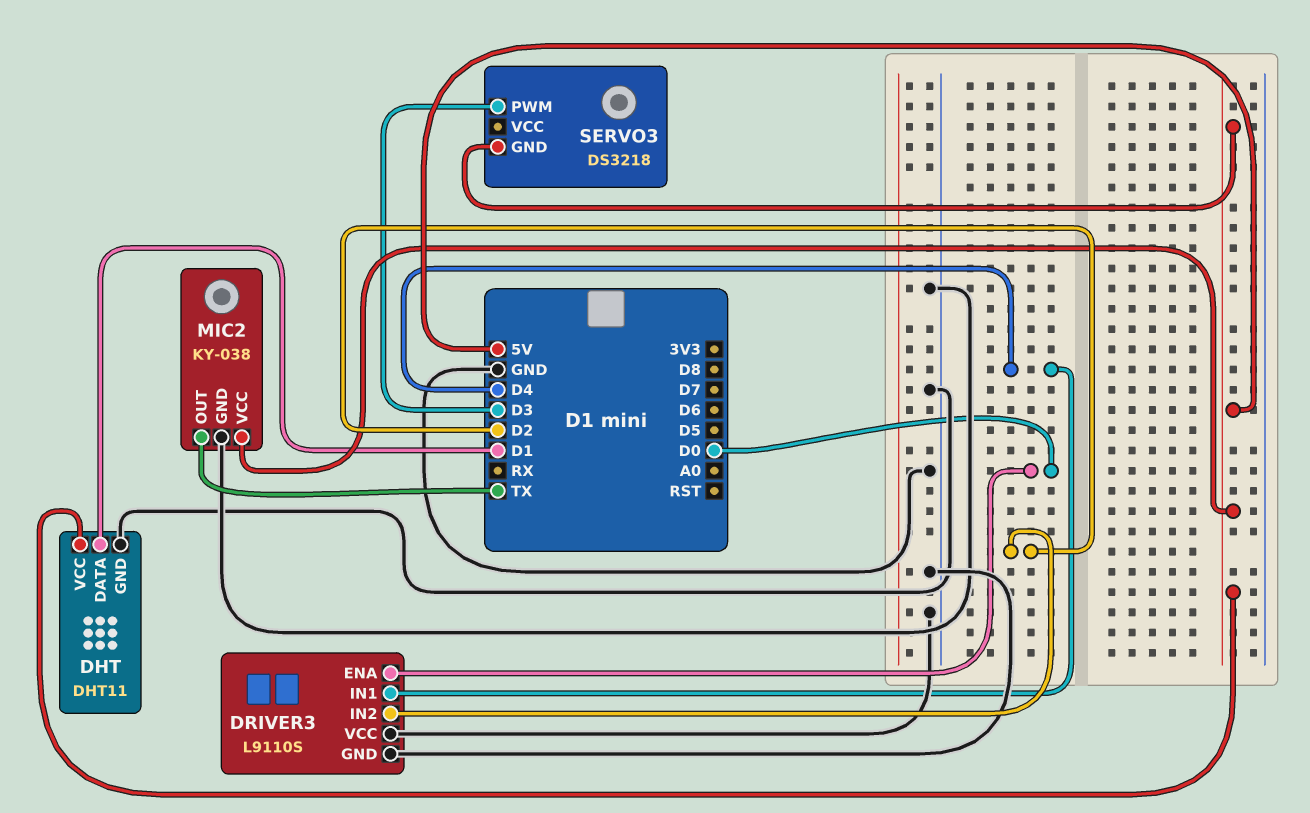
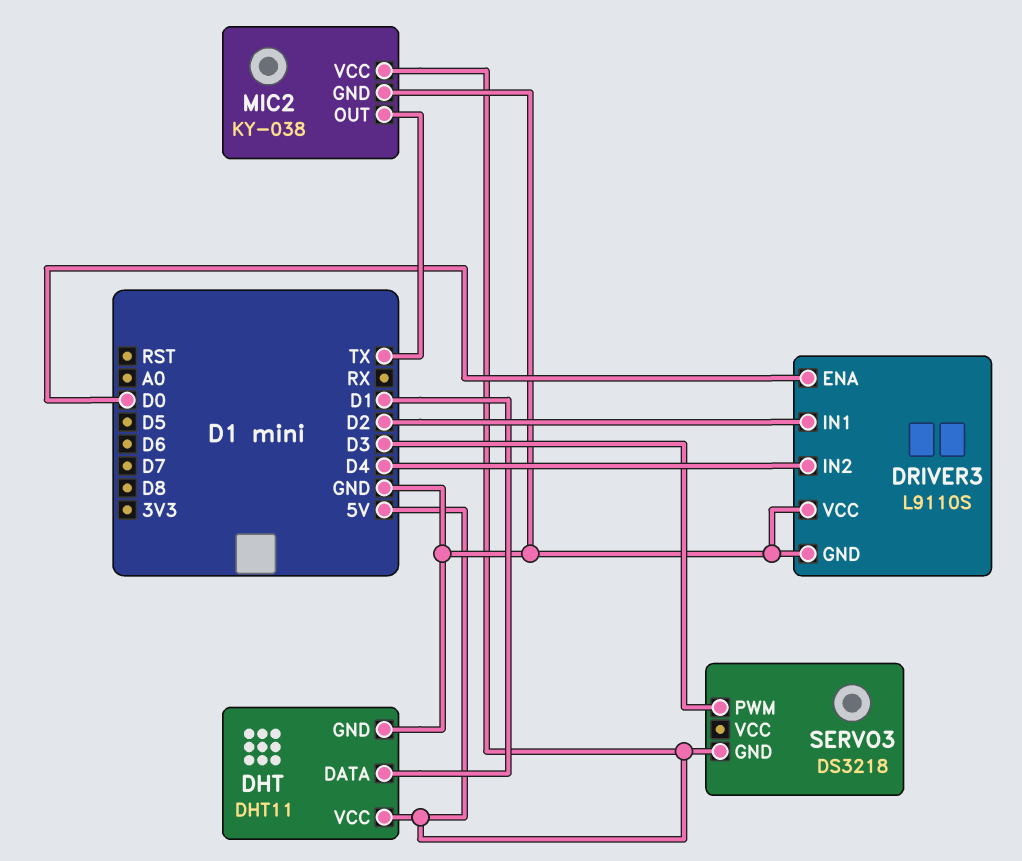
DRIVER3 pin IN1: D4 -> D2
DRIVER3 pin IN2: D2 -> D4

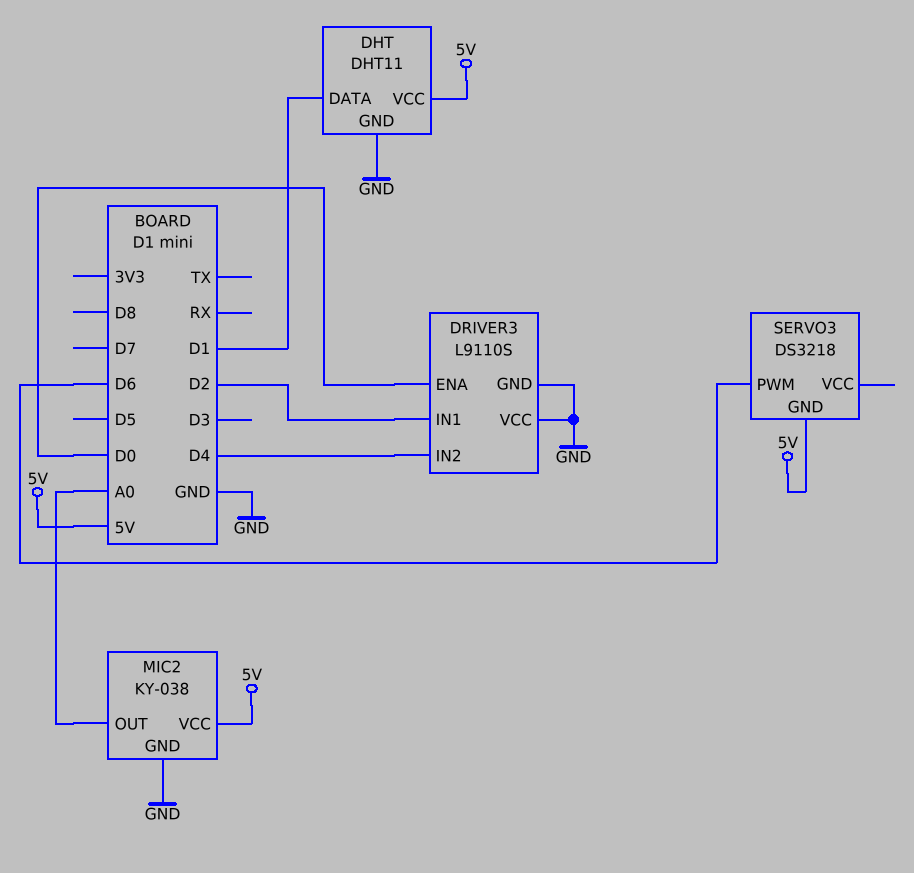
MIC2 pin OUT: TX -> A0
SERVO3 pin PWM: D3 -> D6

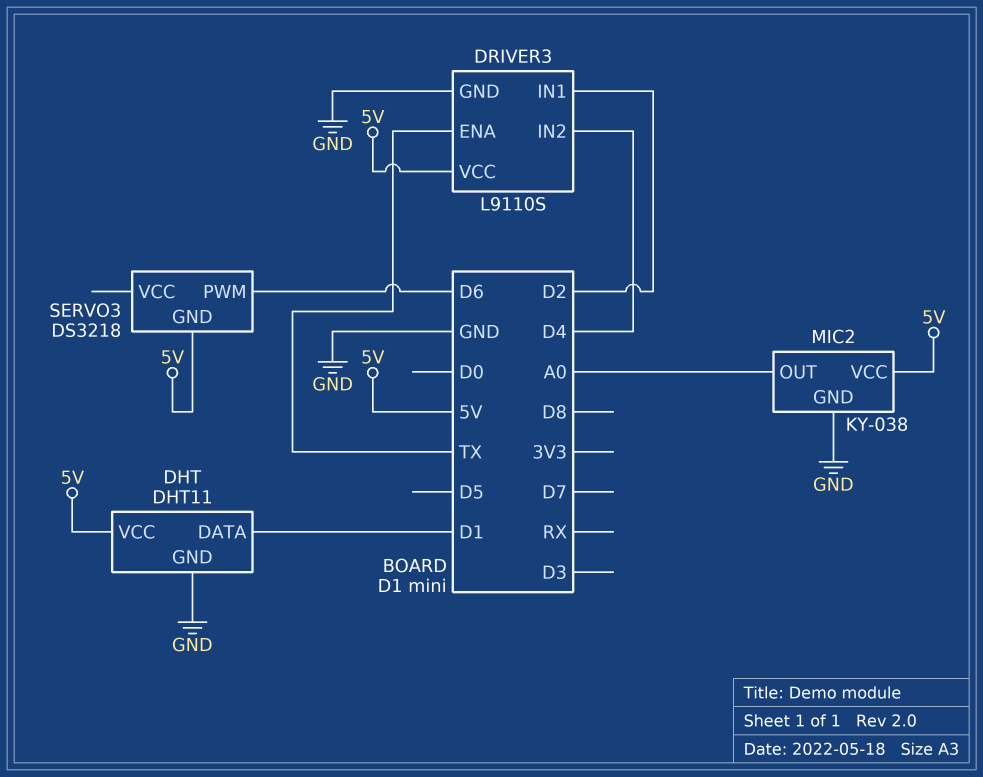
DRIVER3 pin ENA: D0 -> TX
DRIVER3 pin VCC: GND -> 5V

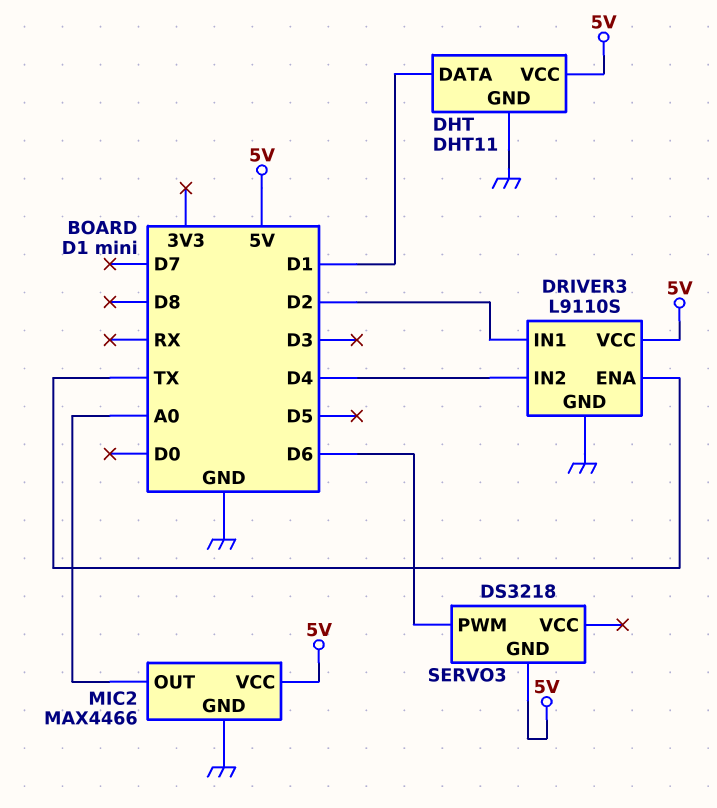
MIC2: KY-038 -> MAX4466

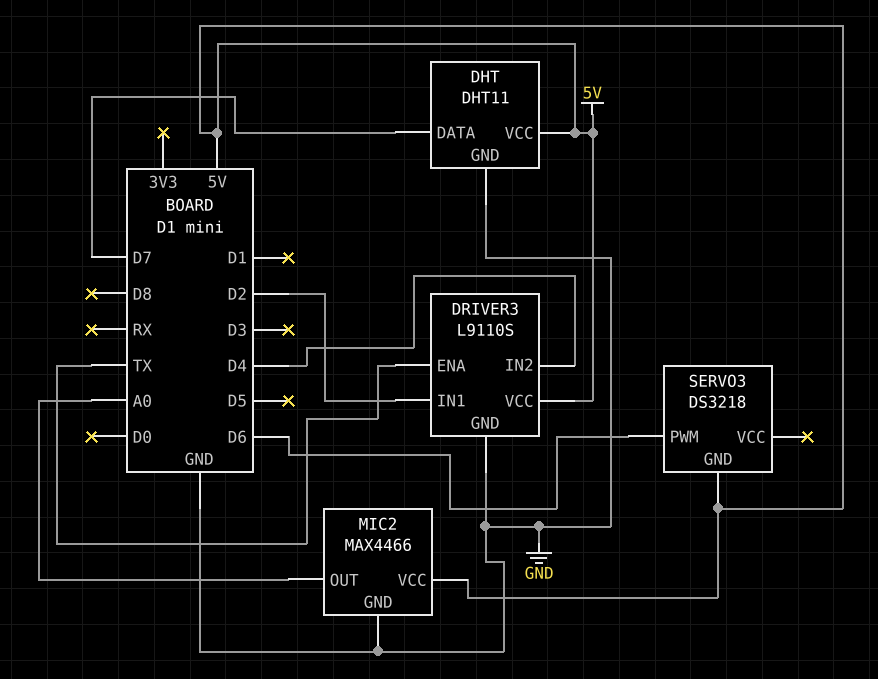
DHT pin DATA: D1 -> D7

